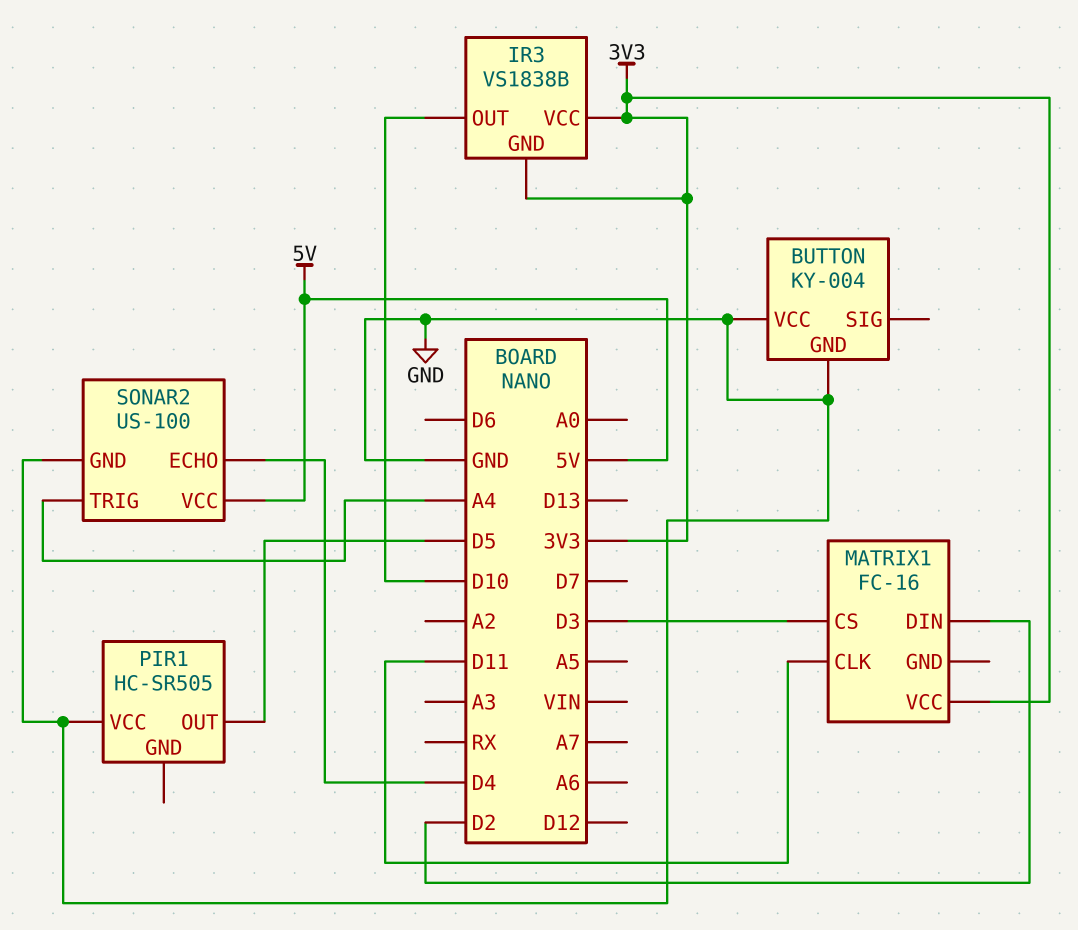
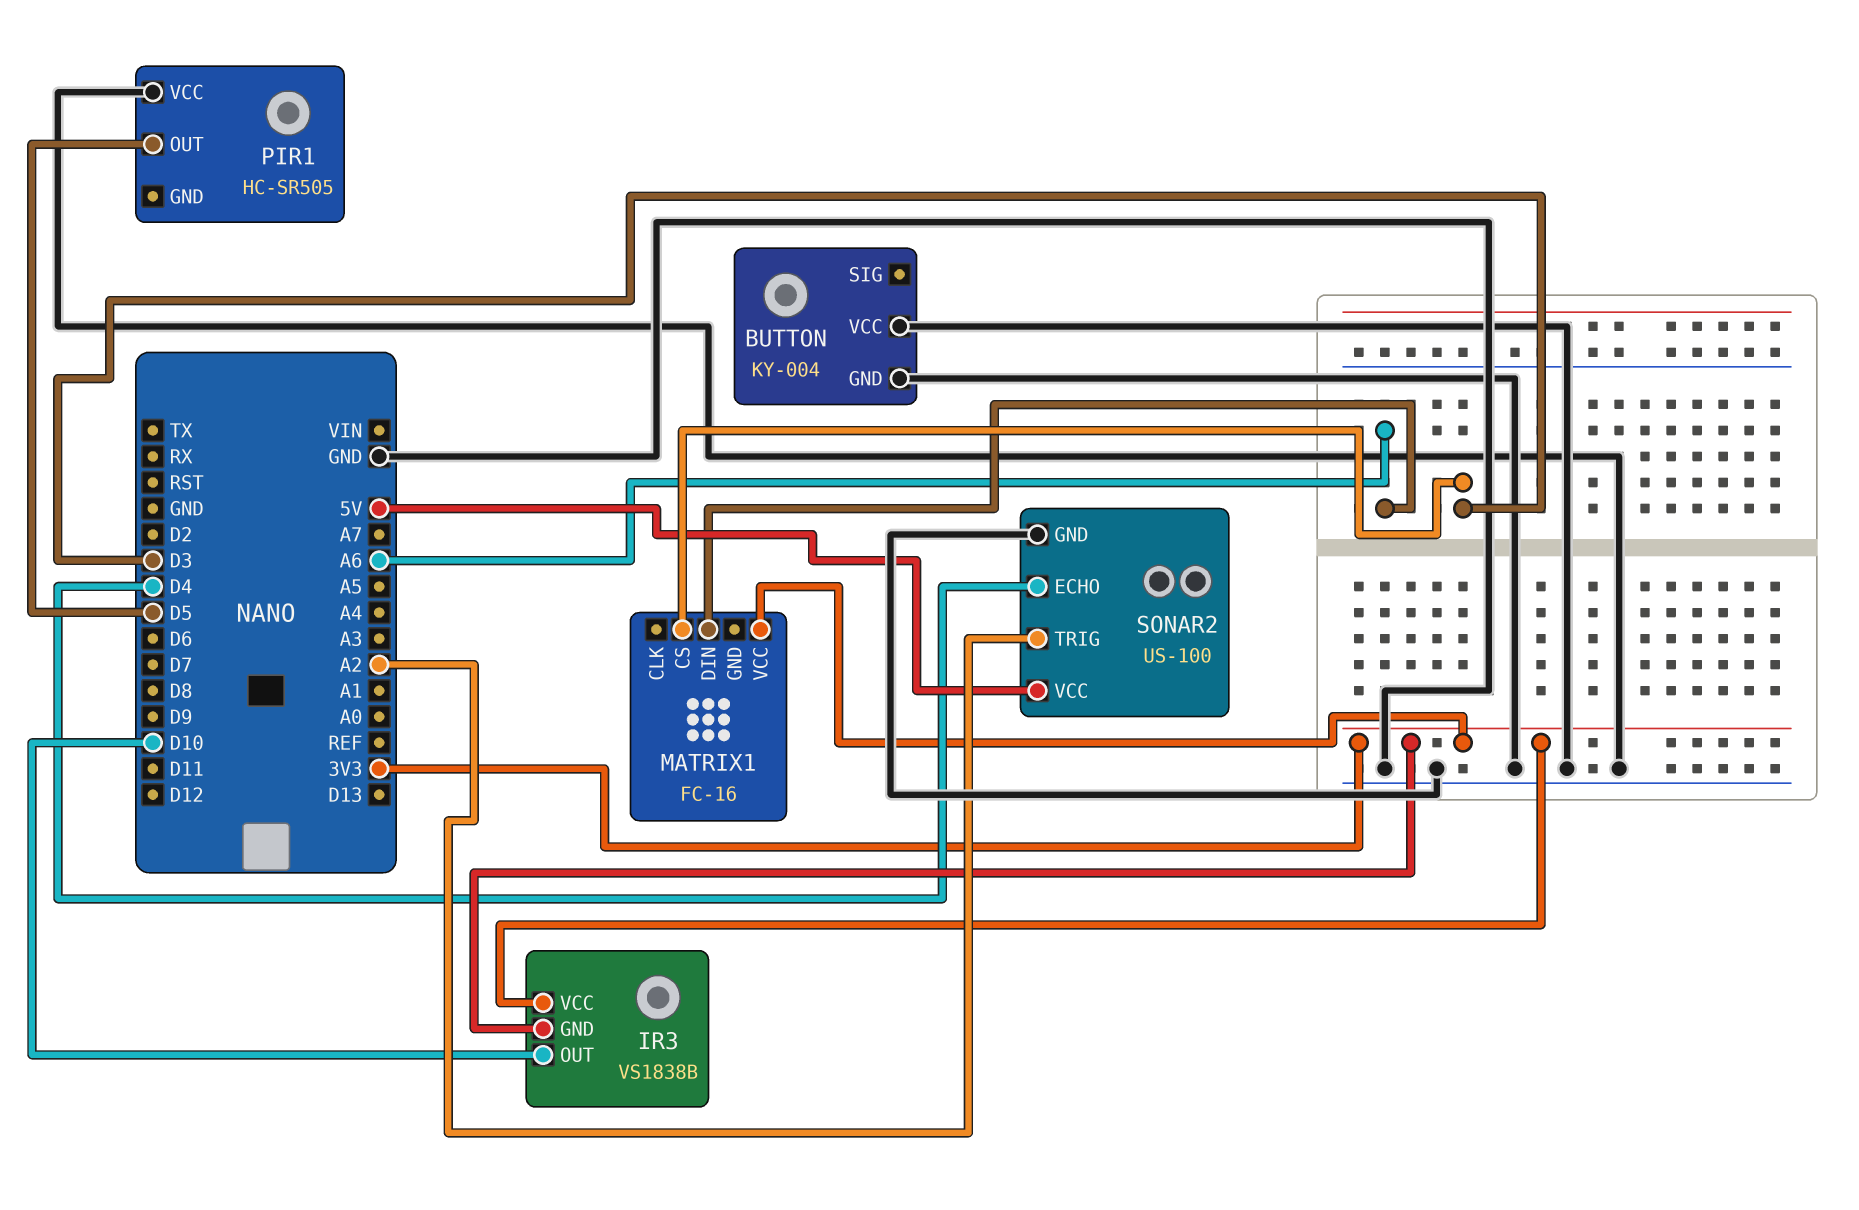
MATRIX1 pin CLK: D11 -> none
MATRIX1 pin DIN: D2 -> A6
SONAR2 pin TRIG: A4 -> A2

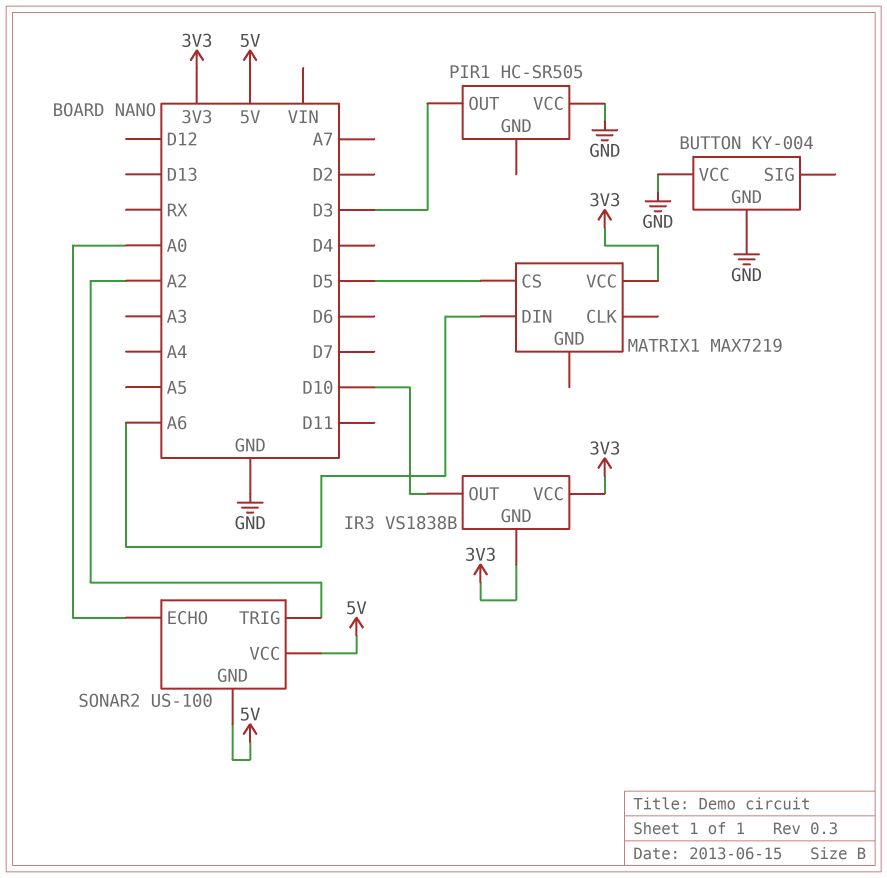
MATRIX1: FC-16 -> MAX7219
MATRIX1 pin CS: D3 -> D5
PIR1 pin OUT: D5 -> D3
SONAR2 pin ECHO: D4 -> A0
SONAR2 pin GND: GND -> 5V

